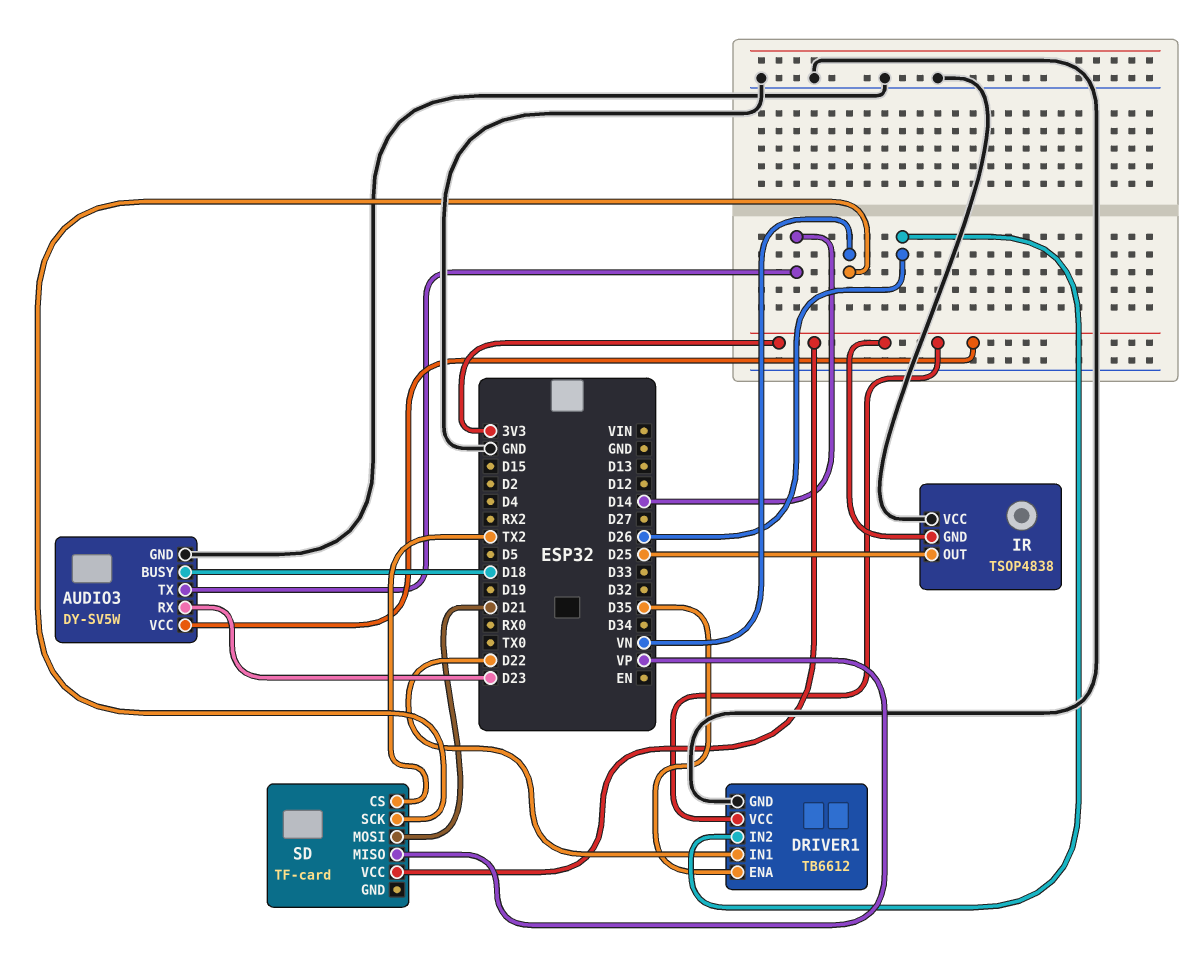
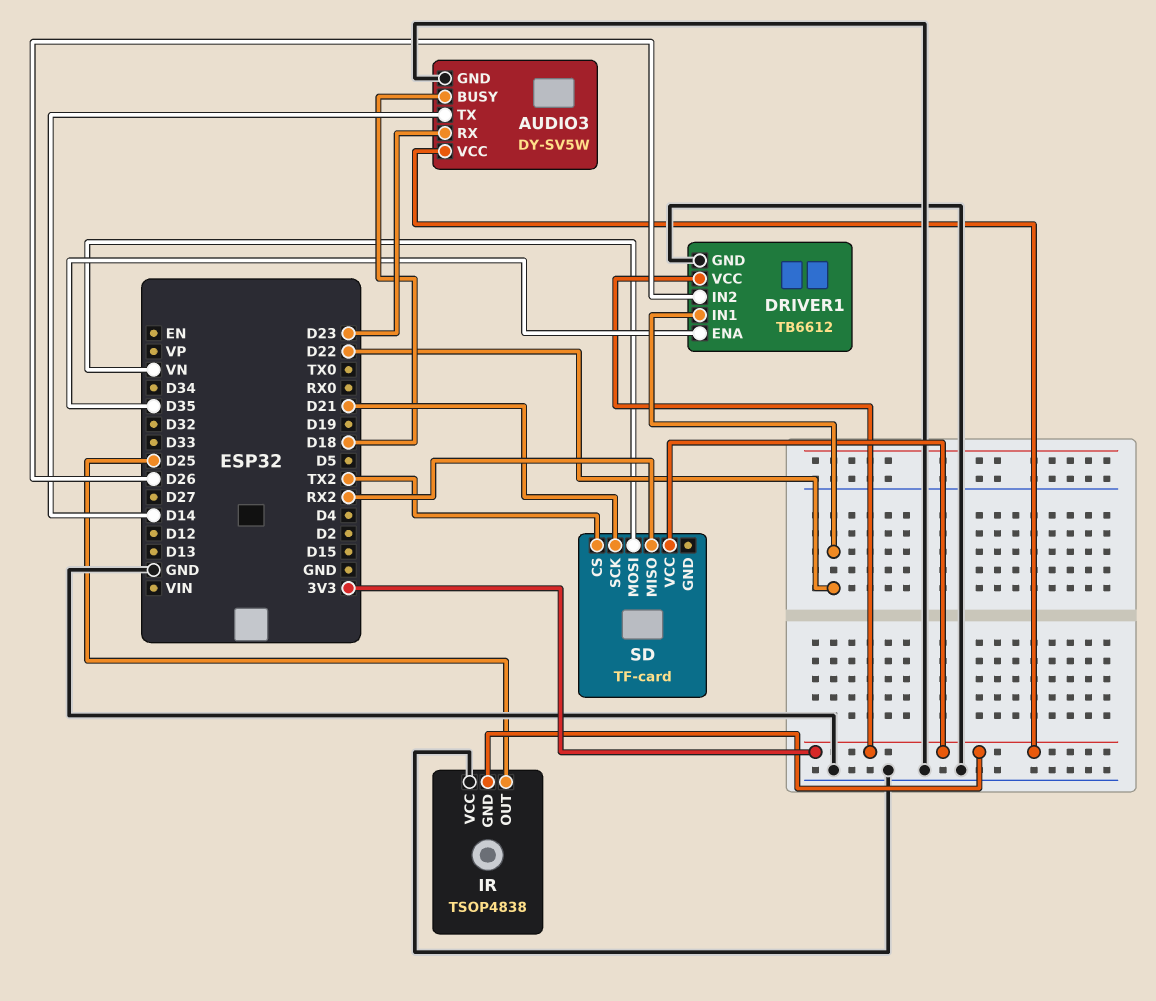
SD pin MISO: VP -> RX2
SD pin MOSI: D21 -> VN
SD pin SCK: VN -> D21

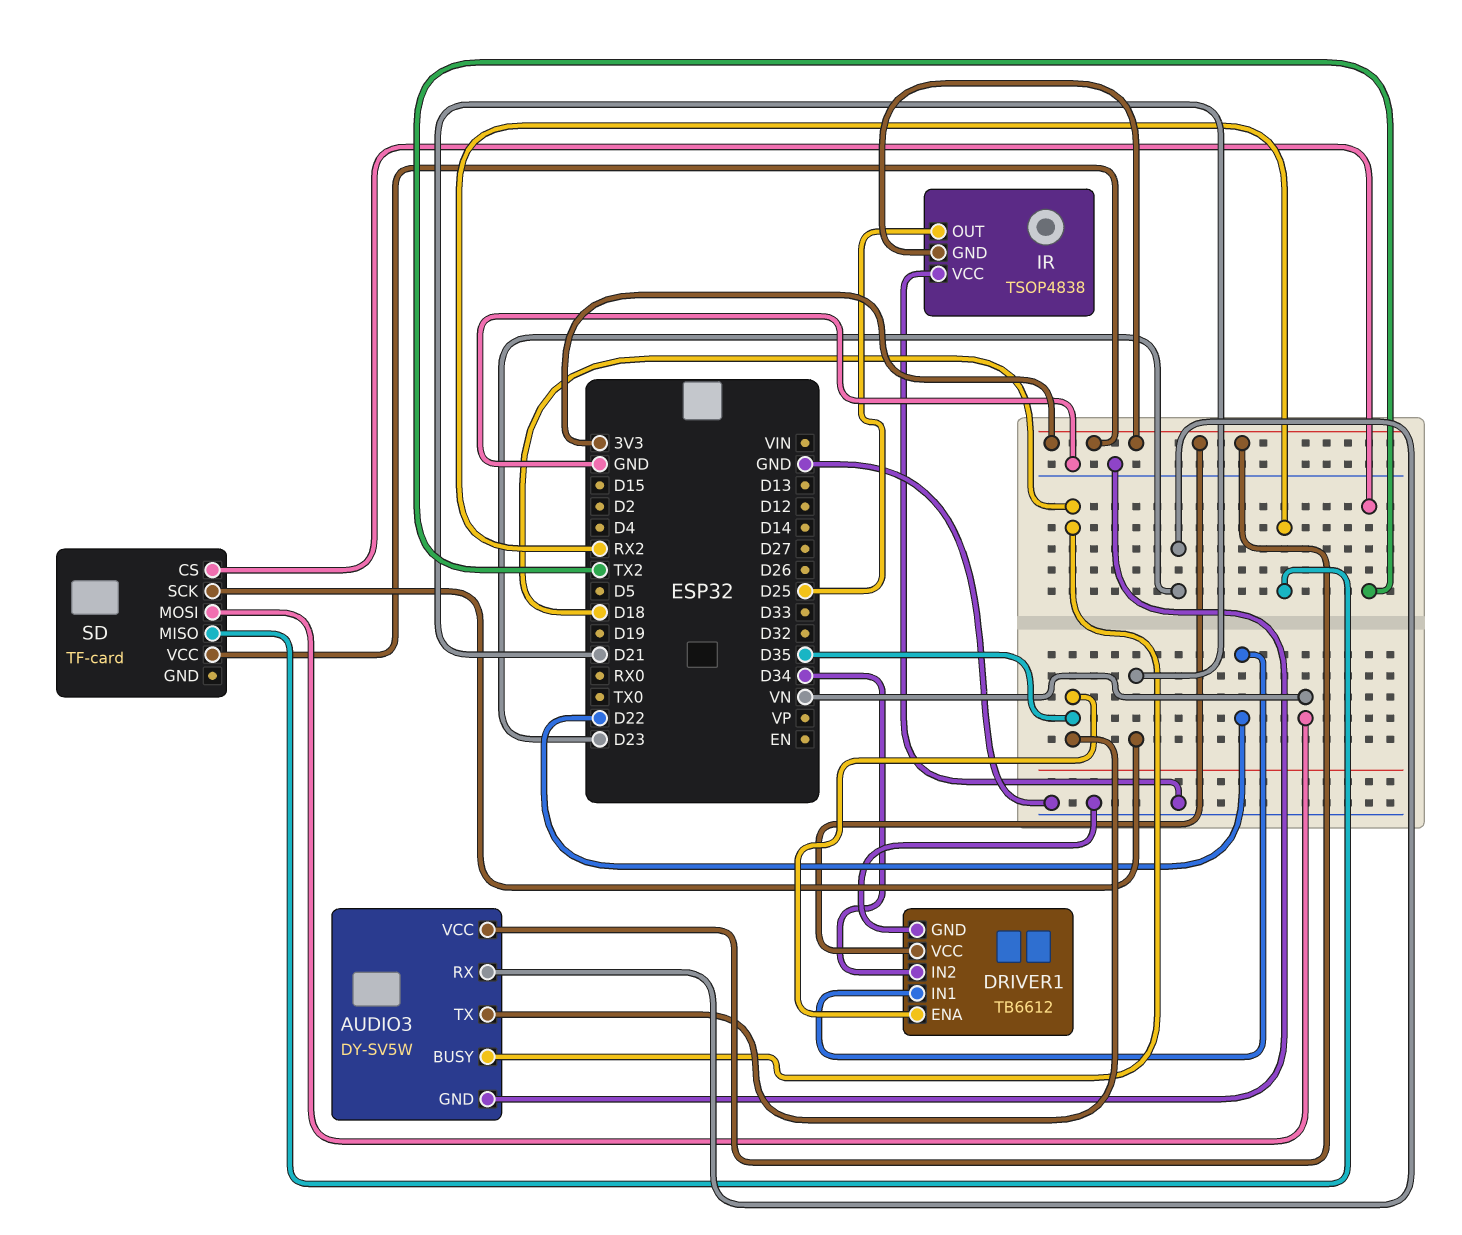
AUDIO3 pin TX: D14 -> D35
DRIVER1 pin IN2: D26 -> D34

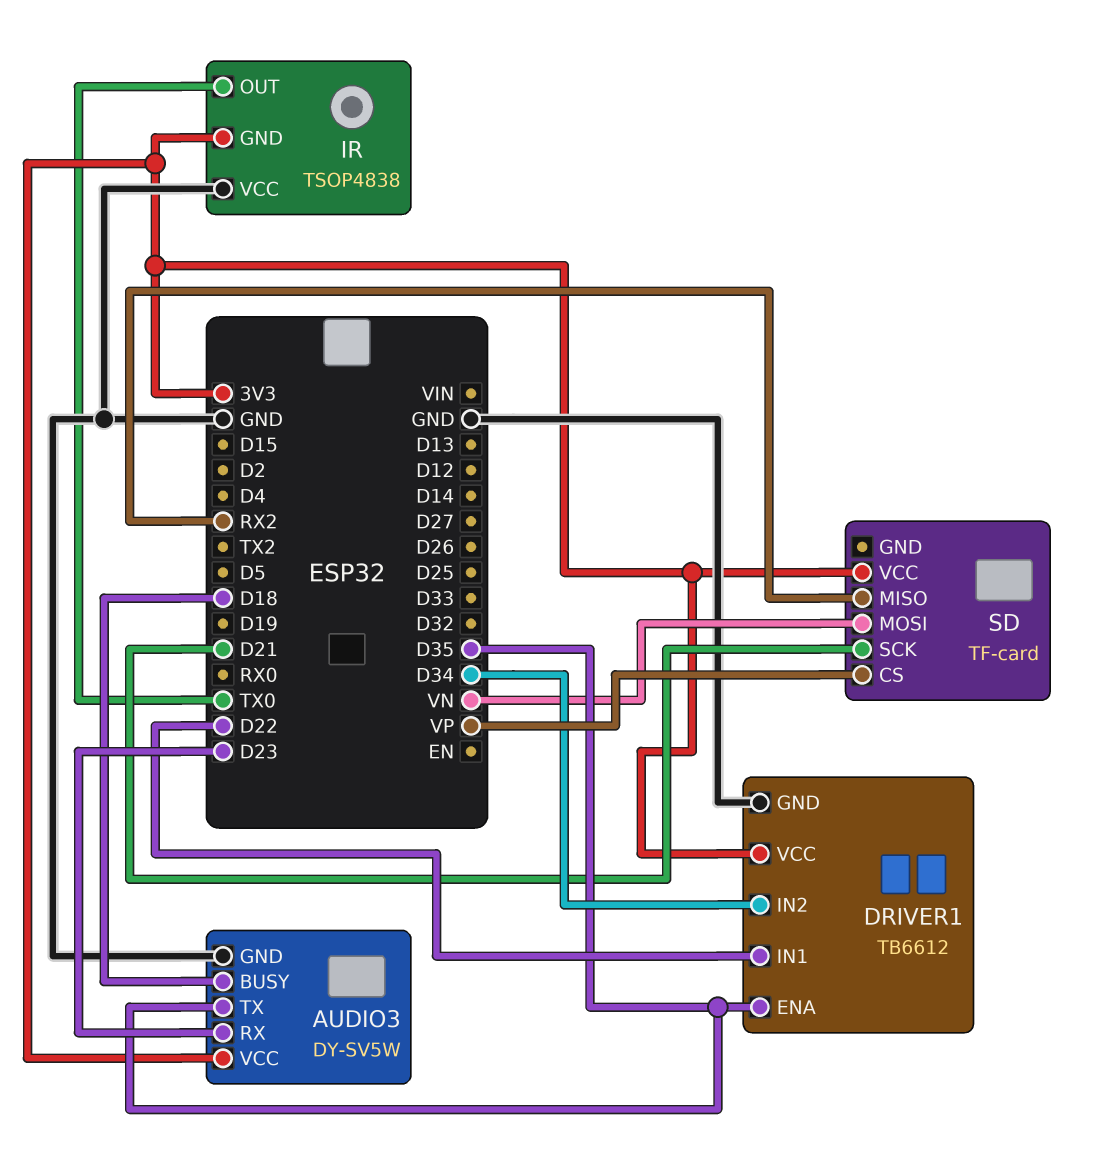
IR pin OUT: D25 -> TX0
SD pin CS: TX2 -> VP

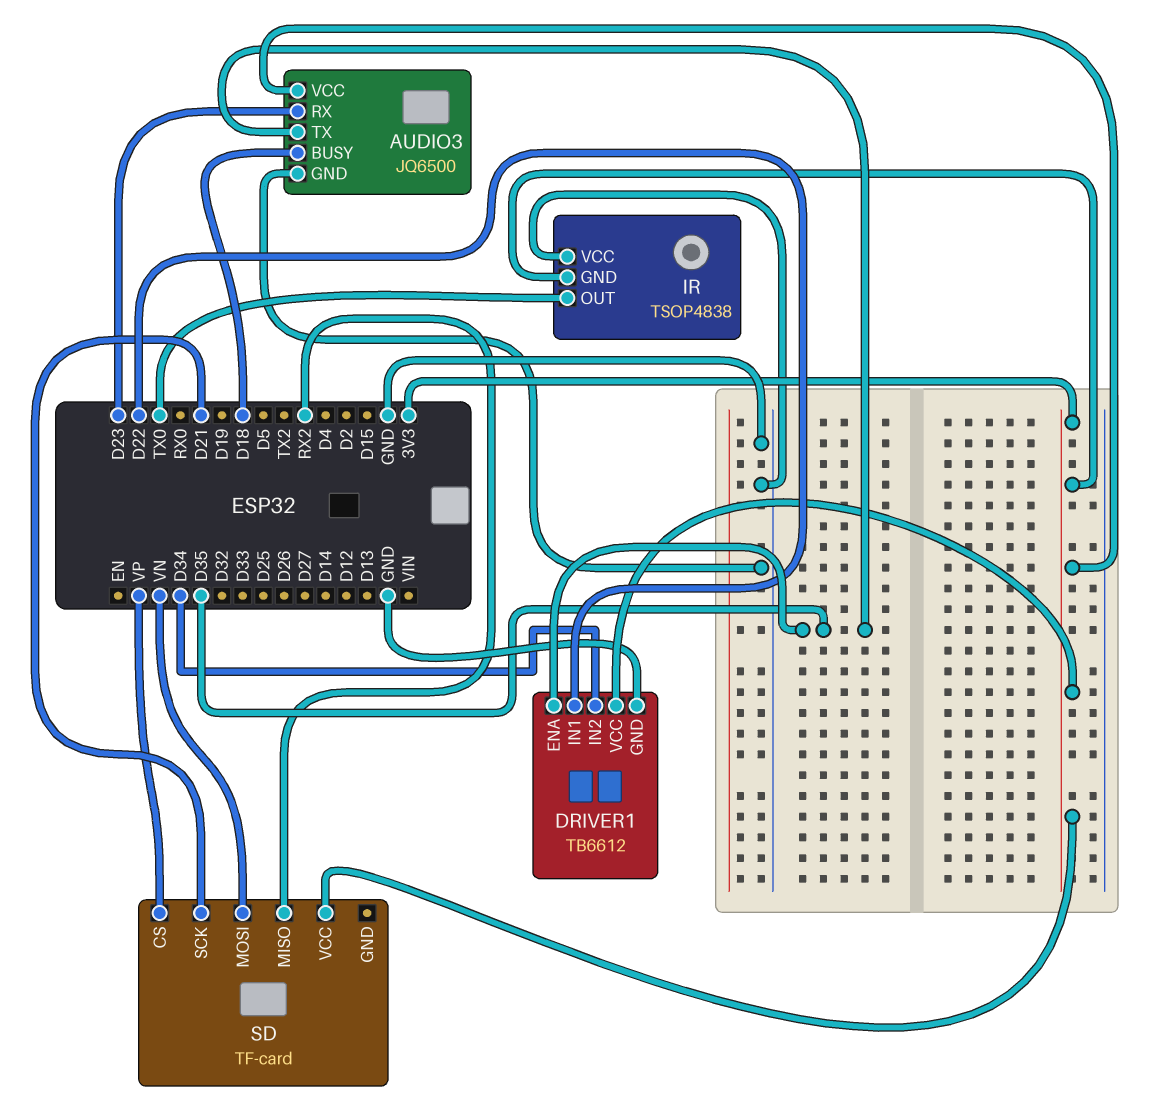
AUDIO3: DY-SV5W -> JQ6500

